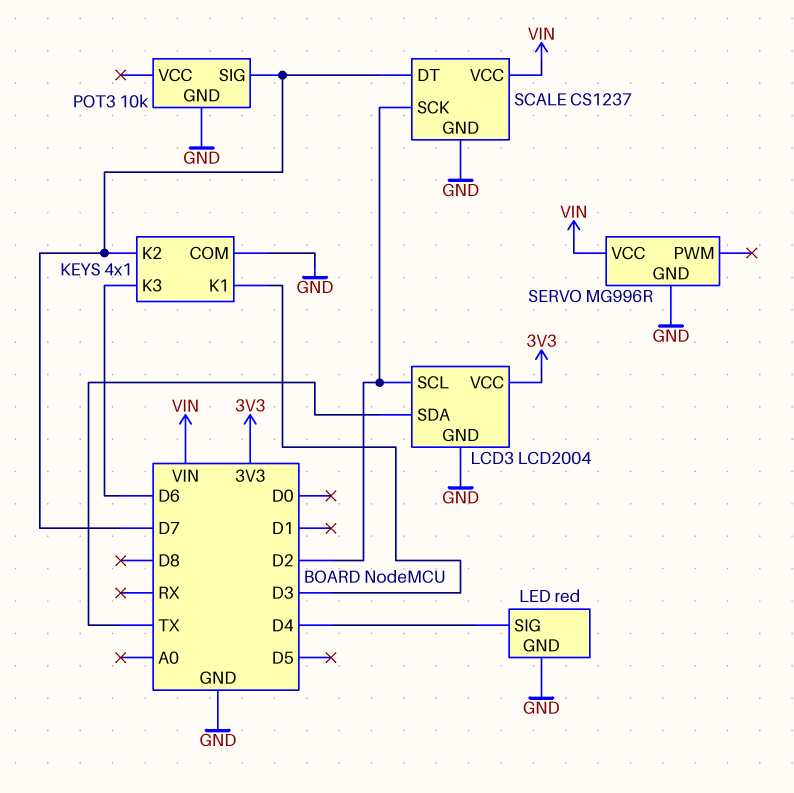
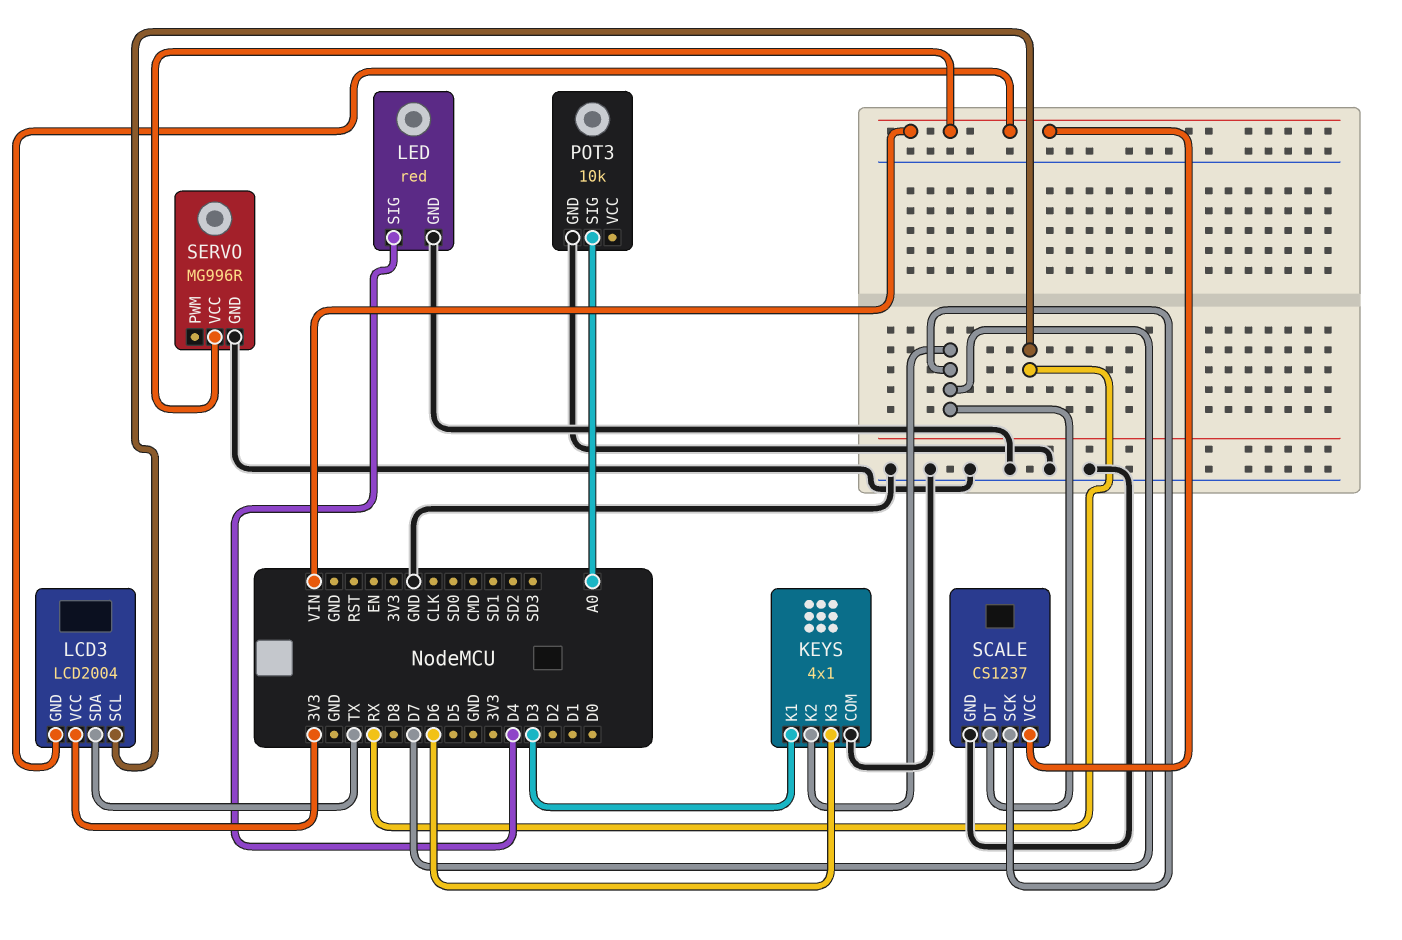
LCD3 pin GND: GND -> VIN
LCD3 pin SCL: D2 -> RX
POT3 pin SIG: D7 -> A0
SCALE pin SCK: D2 -> D7

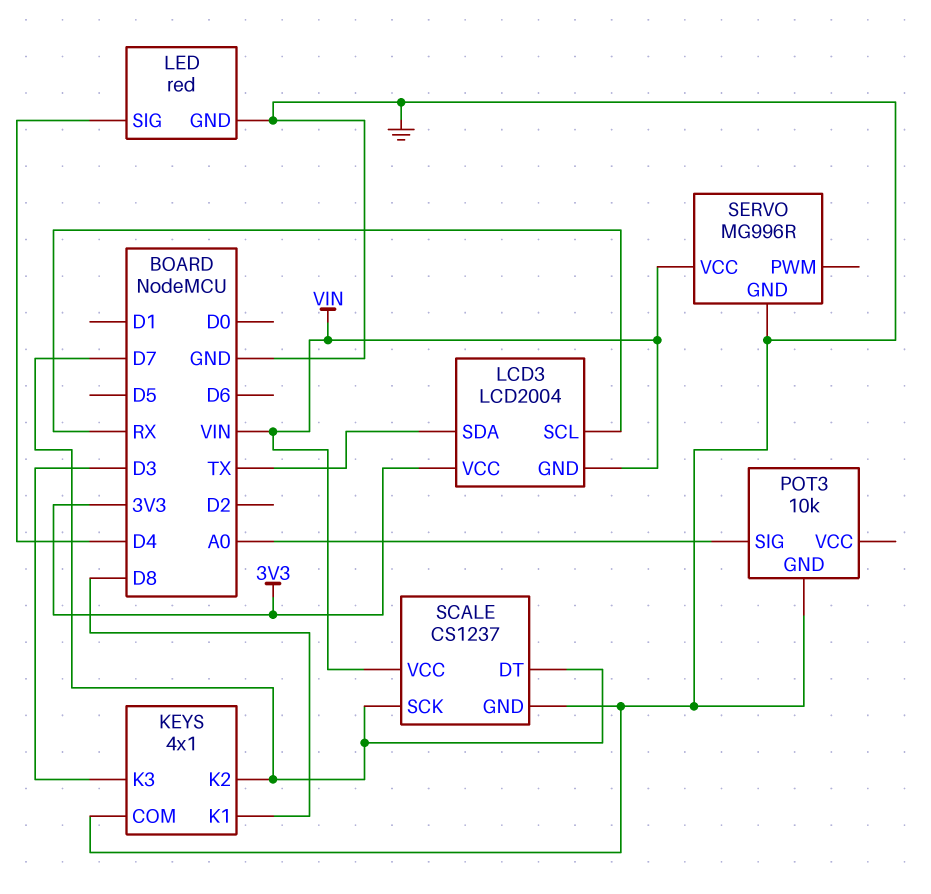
KEYS pin K1: D3 -> D8
KEYS pin K3: D6 -> D3

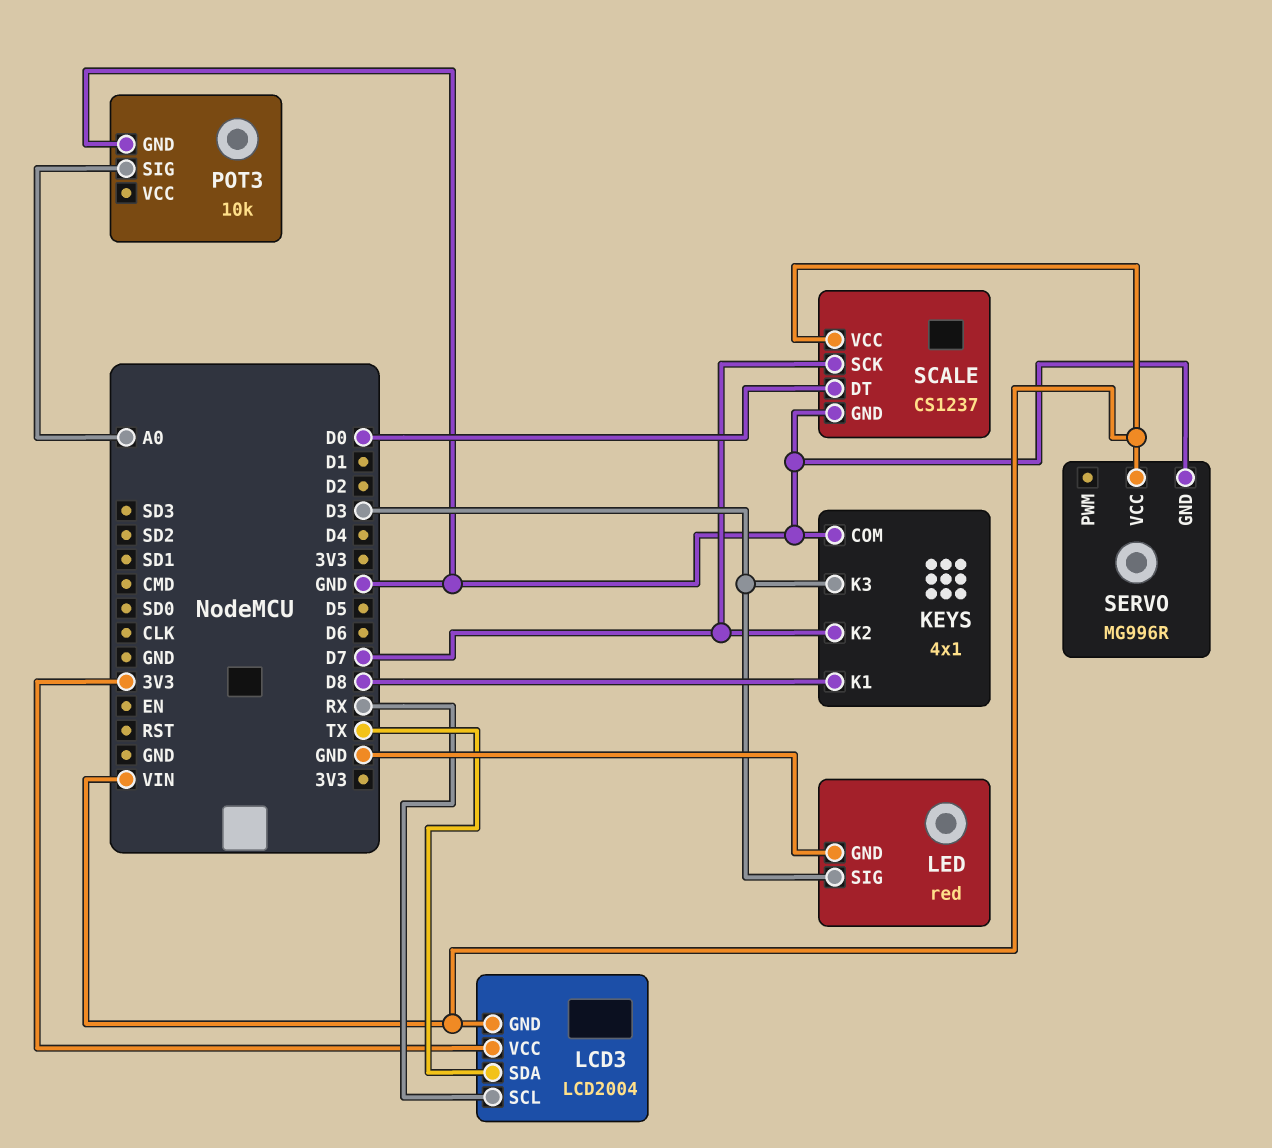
LED pin SIG: D4 -> D3
SCALE pin DT: D7 -> D0

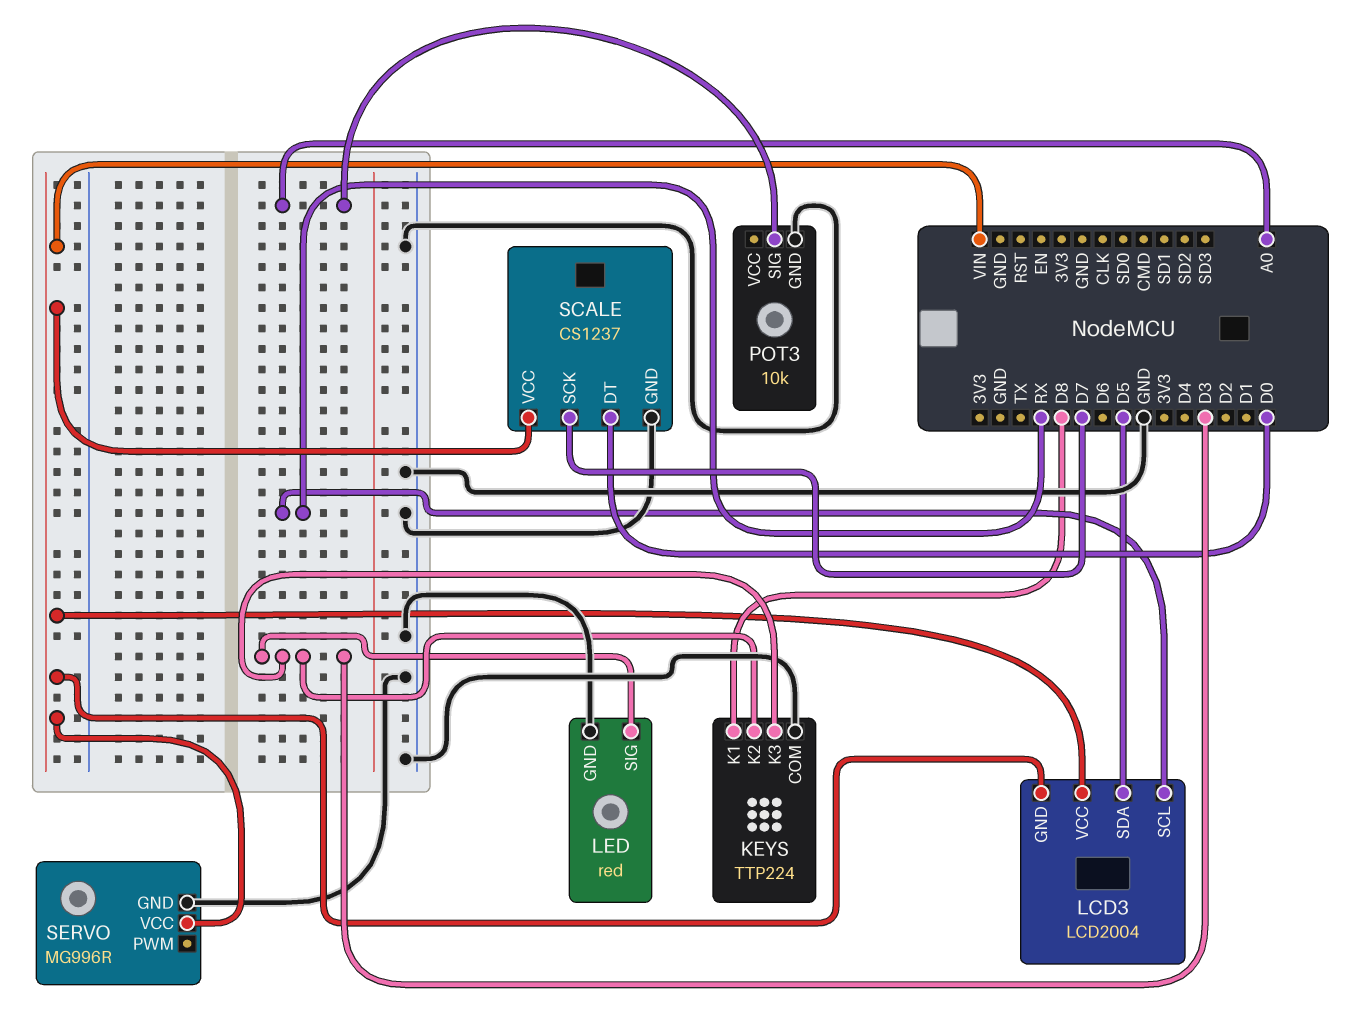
KEYS: 4x1 -> TTP224
KEYS pin K2: D7 -> D3
LCD3 pin SDA: TX -> D5
LCD3 pin VCC: 3V3 -> VIN

